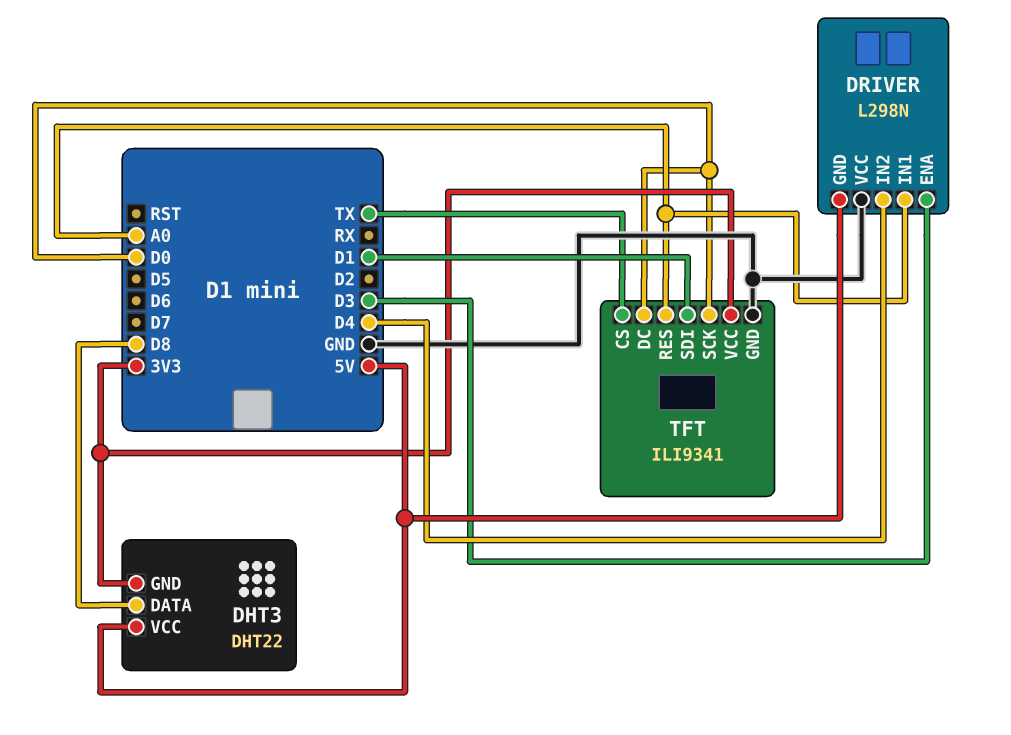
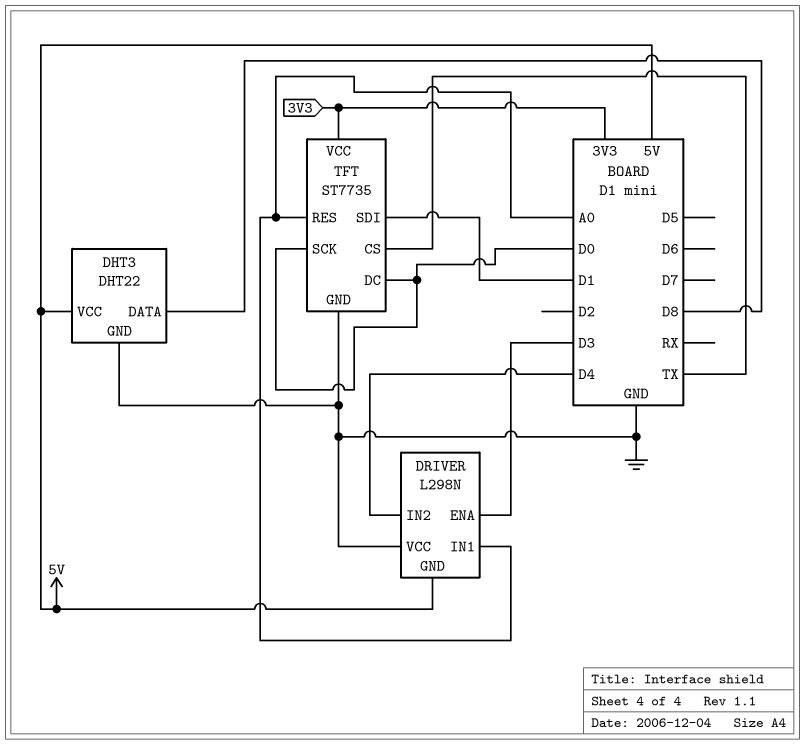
DHT3 pin GND: 3V3 -> GND
TFT: ILI9341 -> ST7735

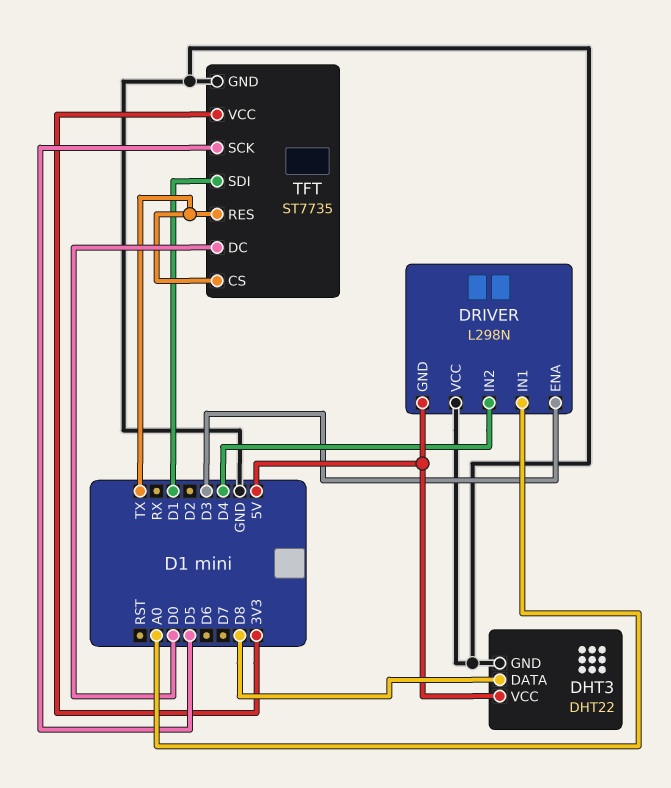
TFT pin RES: A0 -> TX
TFT pin SCK: D0 -> D5

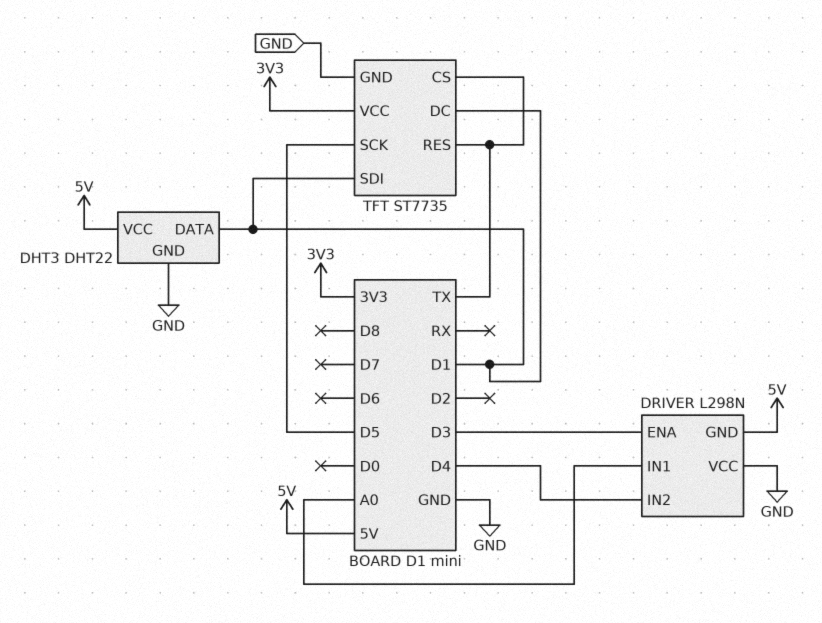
DHT3 pin DATA: D8 -> D1
TFT pin DC: D0 -> D1

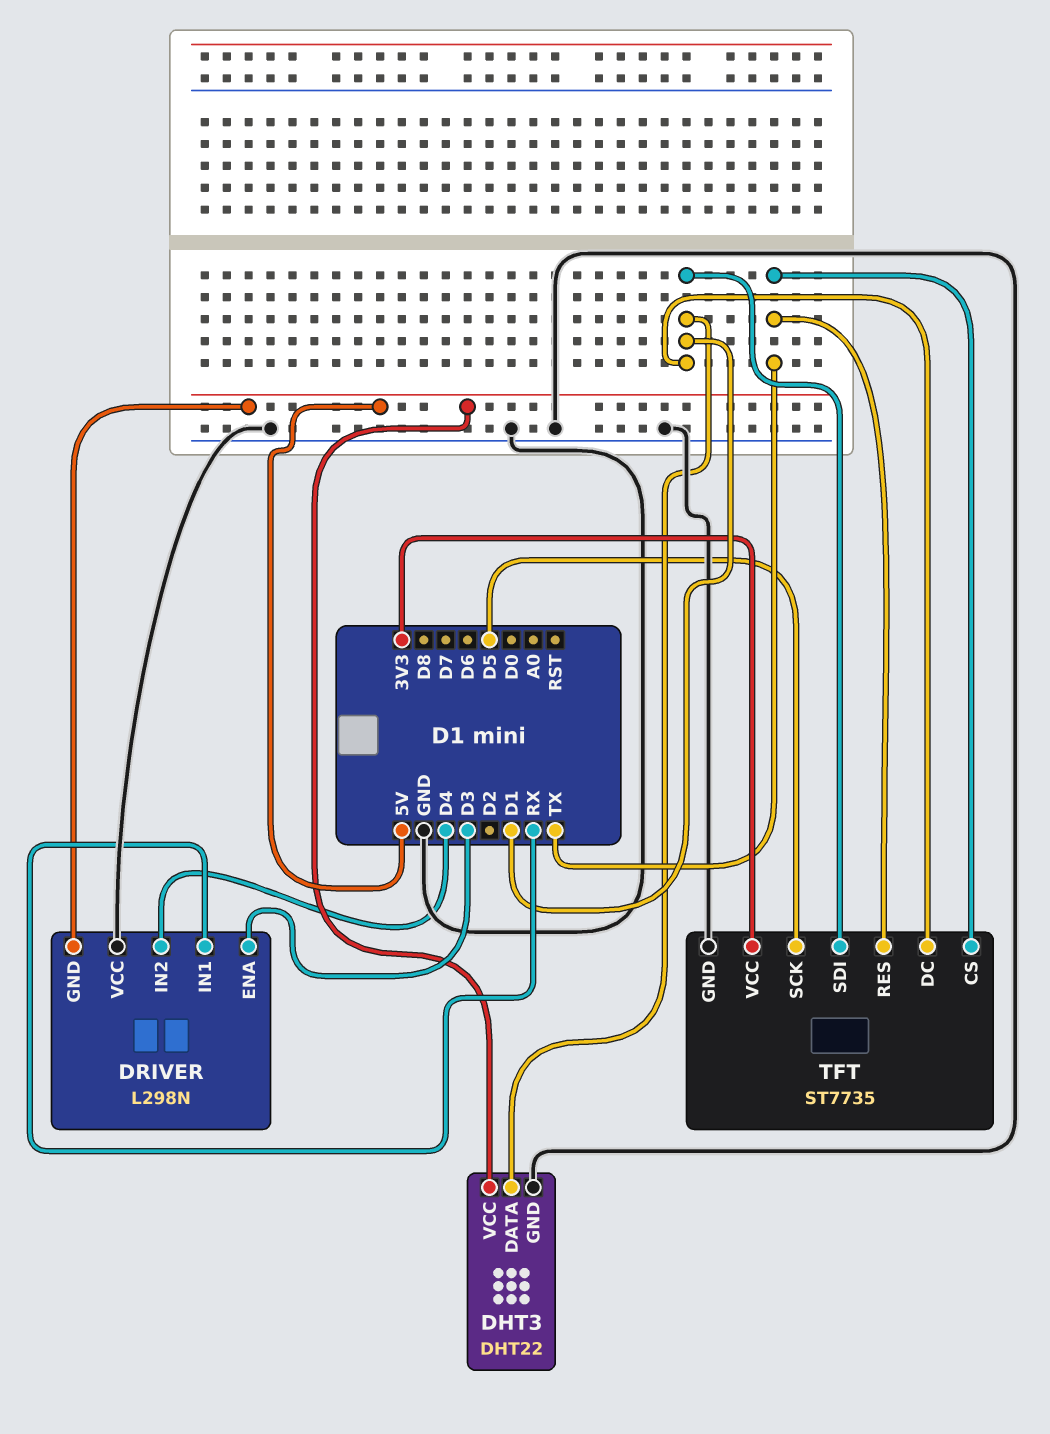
DRIVER pin IN1: A0 -> RX

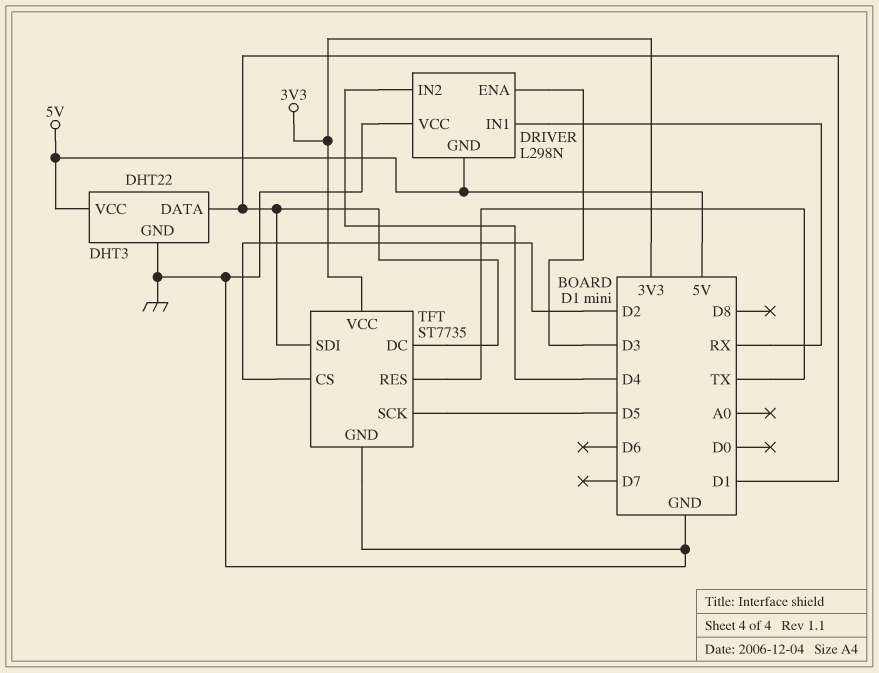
TFT pin CS: TX -> D2

